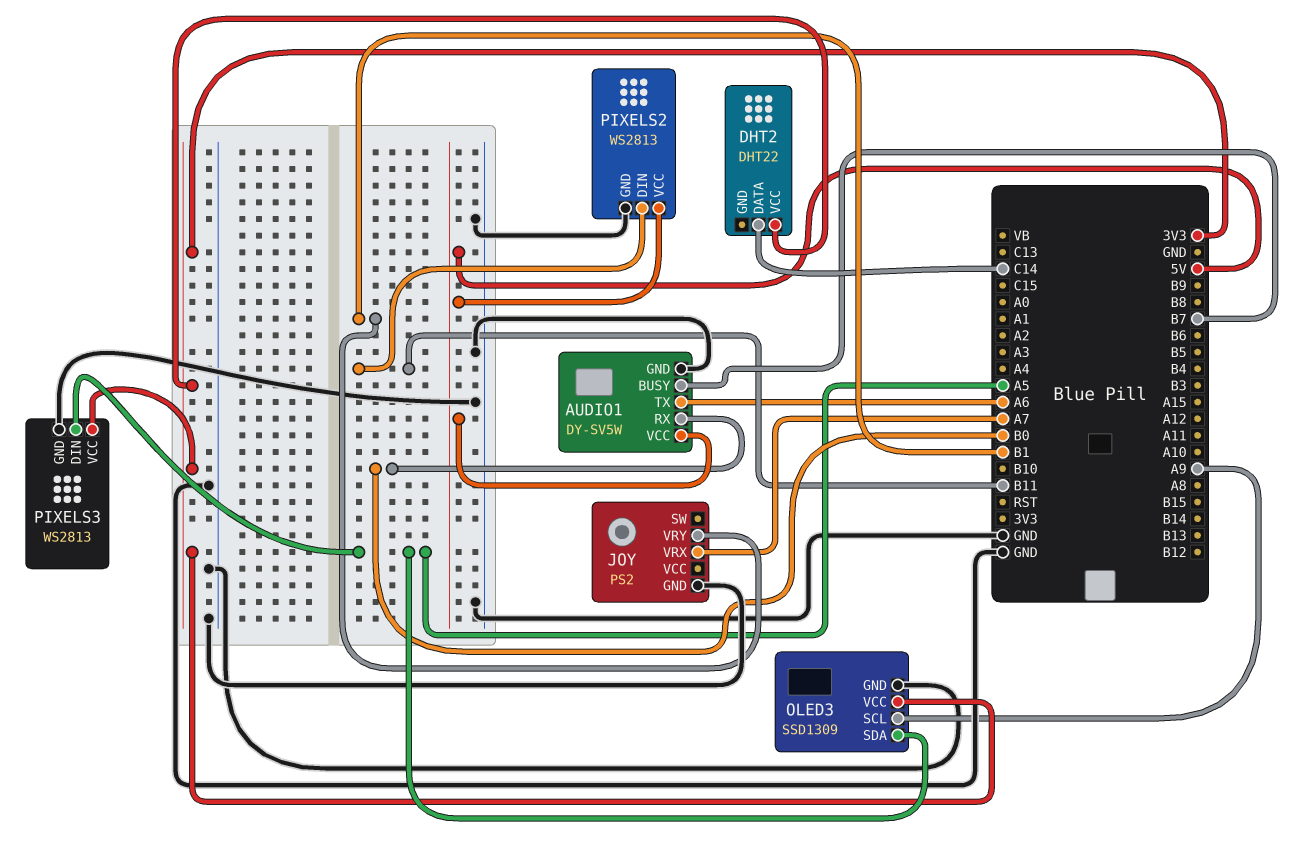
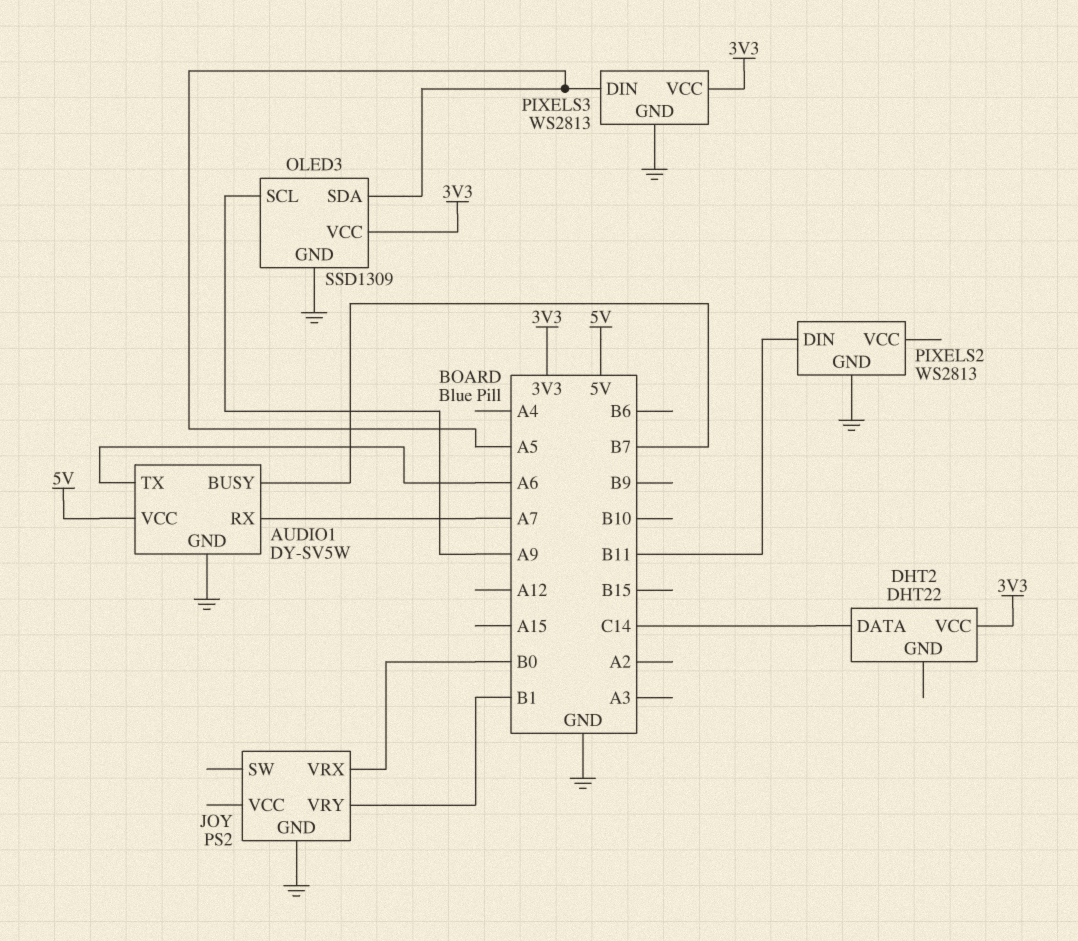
AUDIO1 pin RX: B0 -> A7
JOY pin VRX: A7 -> B0
PIXELS2 pin VCC: 5V -> none

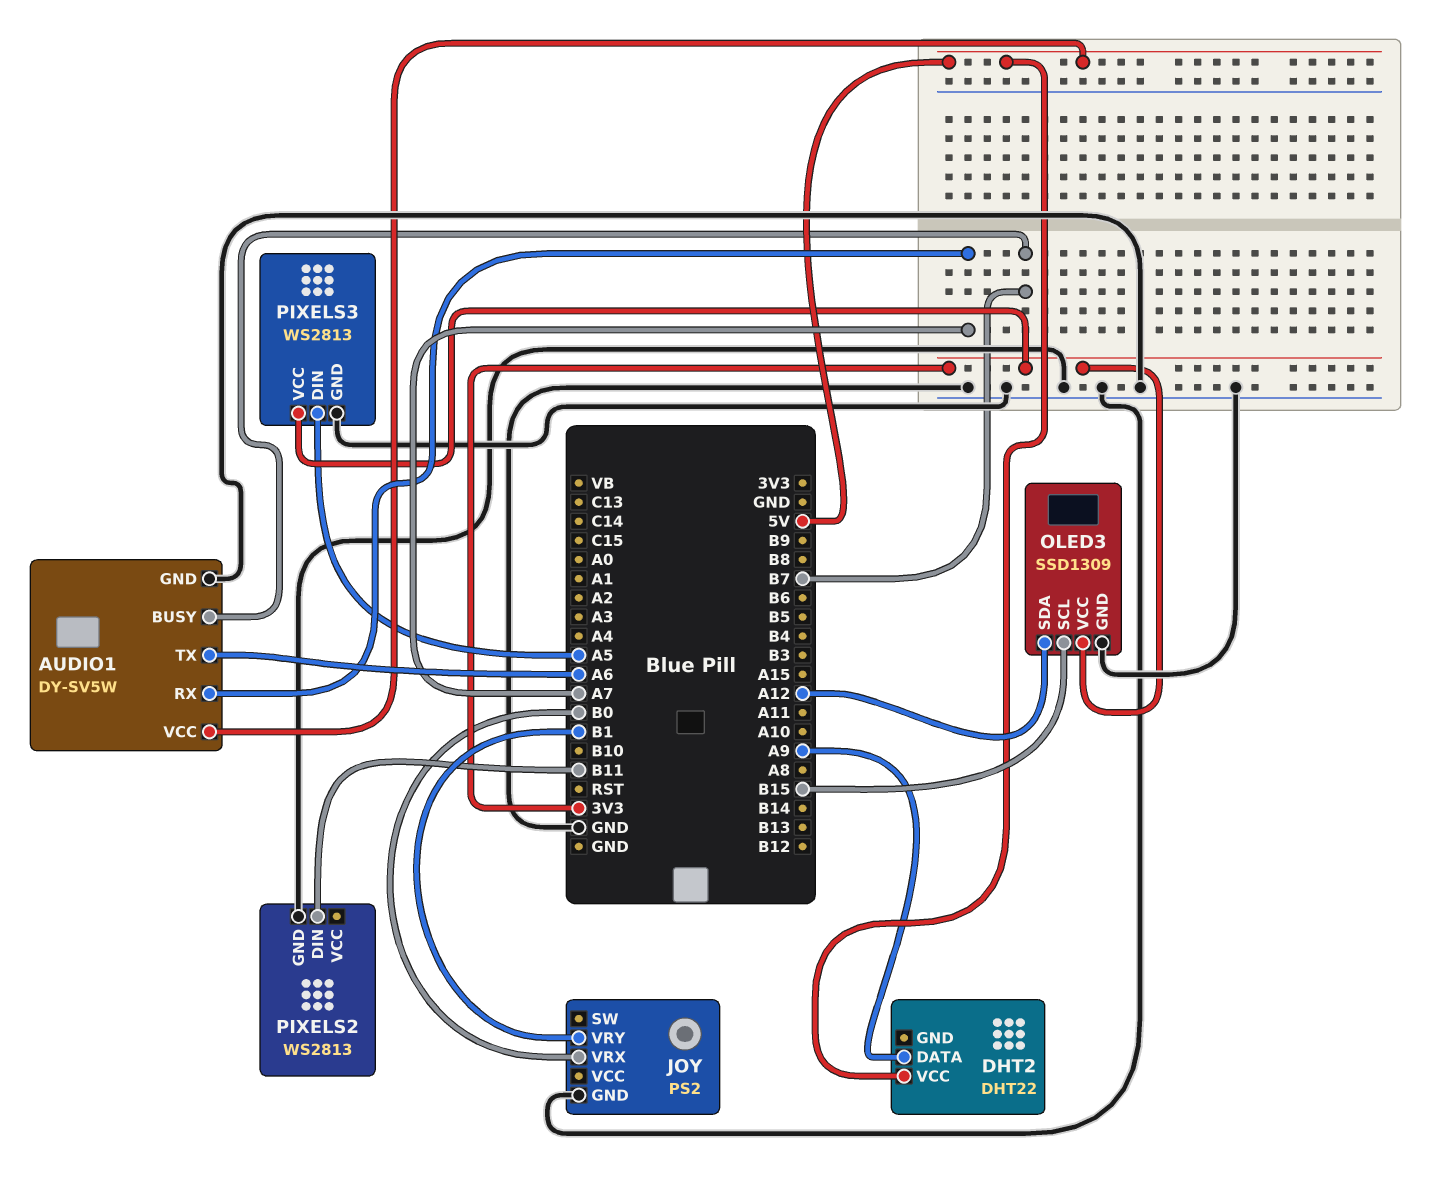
DHT2 pin DATA: C14 -> A9
DHT2 pin VCC: 3V3 -> 5V
OLED3 pin SCL: A9 -> B15
OLED3 pin SDA: A5 -> A12

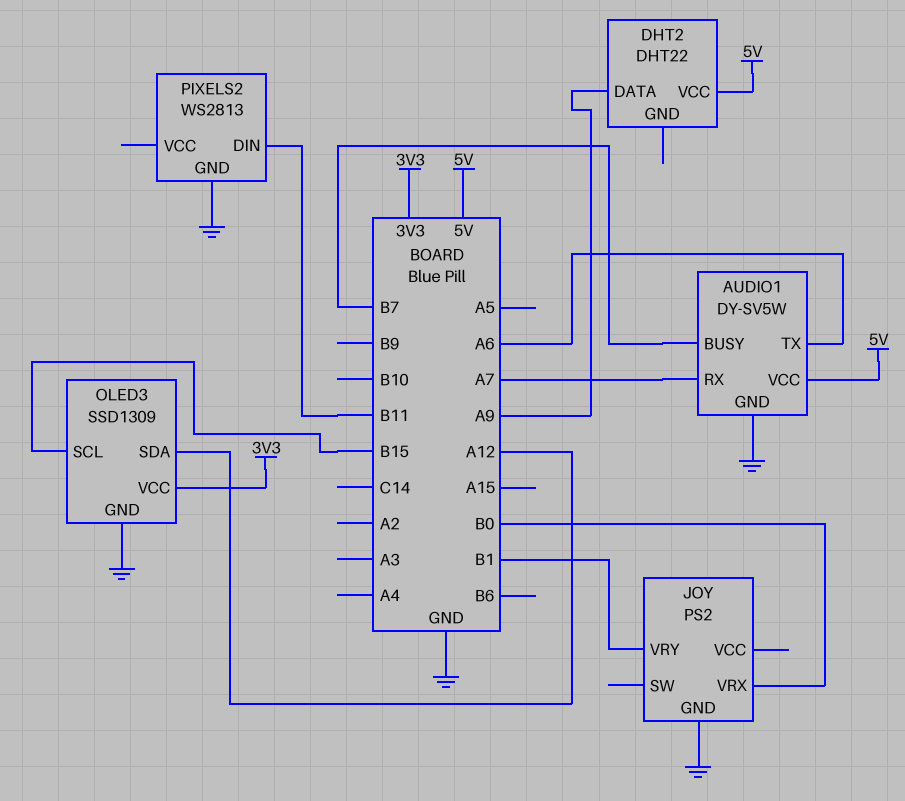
PIXELS3: WS2813 -> none
PIXELS3 pin DIN: A5 -> none
PIXELS3 pin GND: GND -> none
PIXELS3 pin VCC: 3V3 -> none

